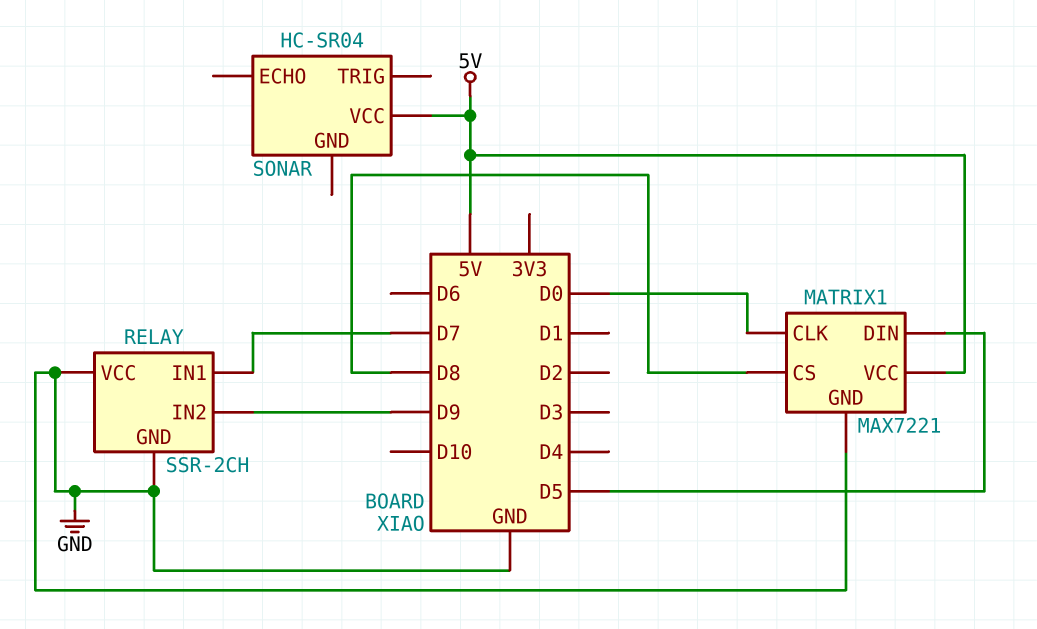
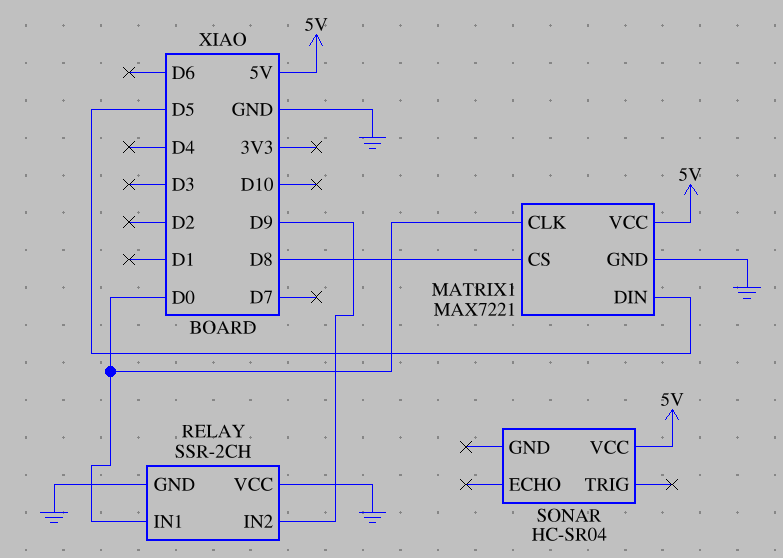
RELAY pin IN1: D7 -> D0

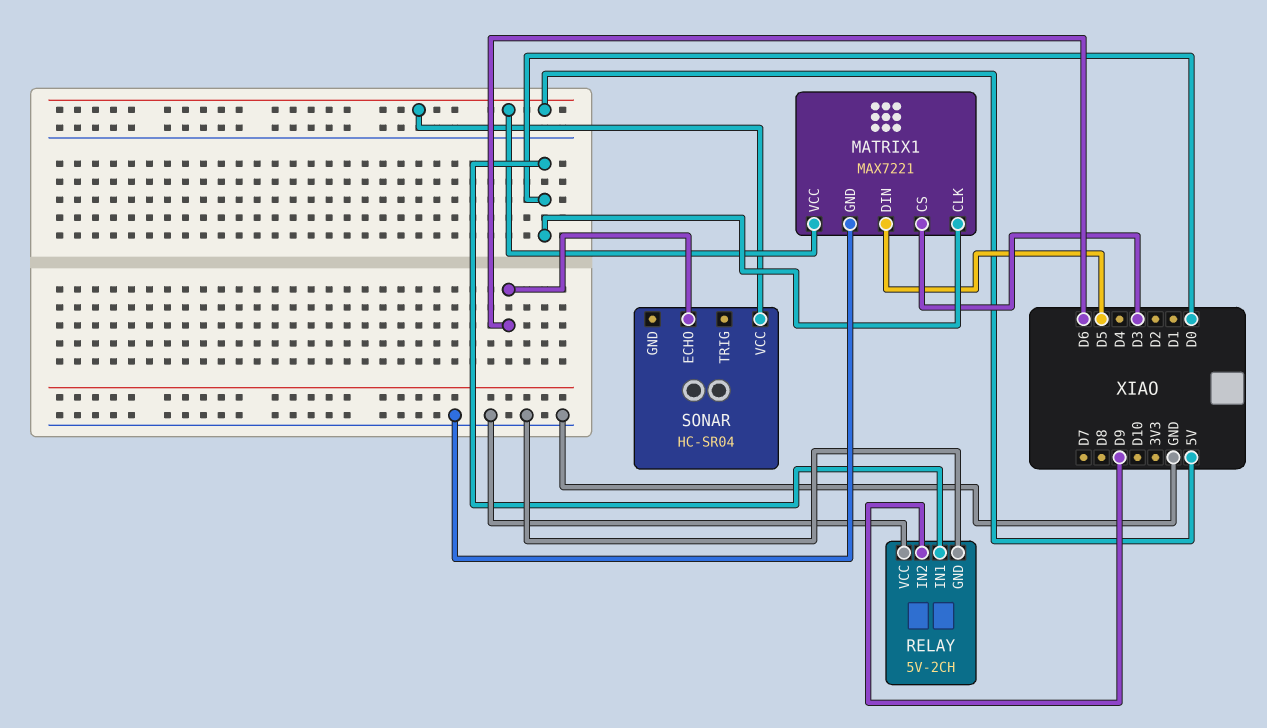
MATRIX1 pin CS: D8 -> D3
RELAY: SSR-2CH -> 5V-2CH
SONAR pin ECHO: none -> D6

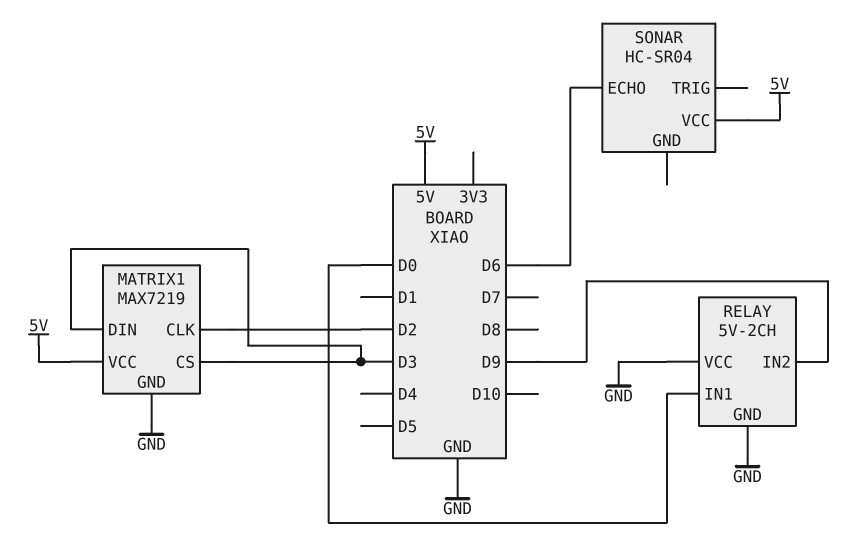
MATRIX1: MAX7221 -> MAX7219
MATRIX1 pin CLK: D0 -> D2
MATRIX1 pin DIN: D5 -> D3

